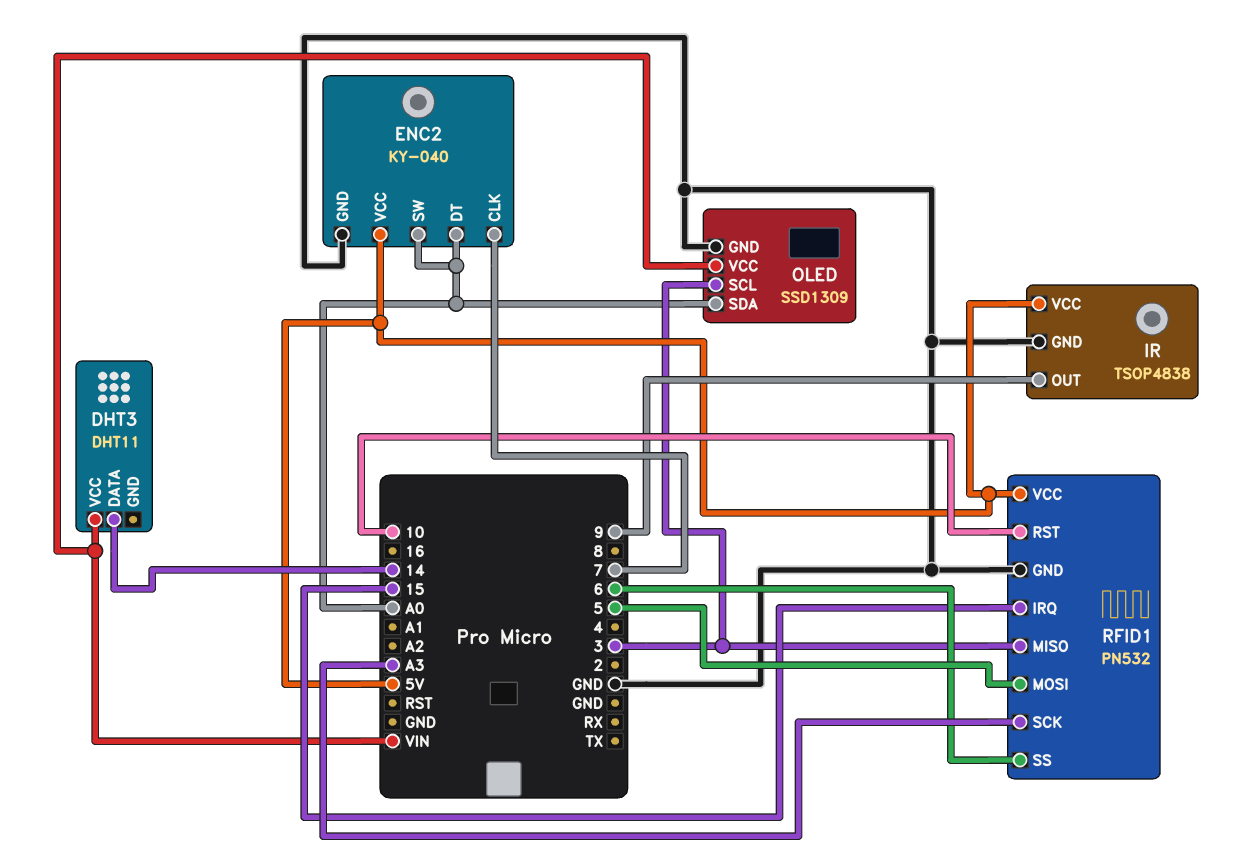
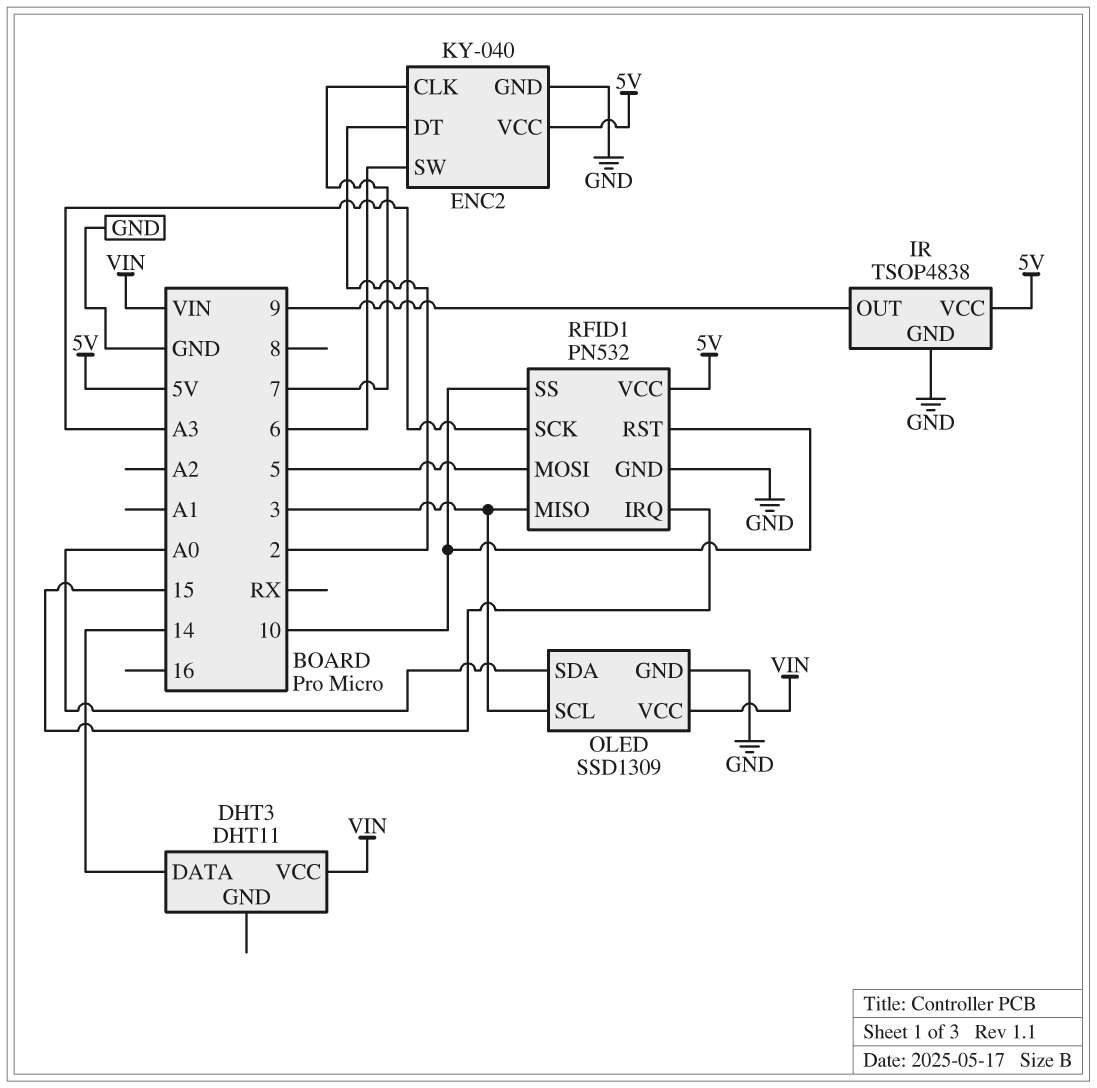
ENC2 pin DT: A0 -> 2
ENC2 pin SW: A0 -> 6
RFID1 pin SS: 6 -> 10

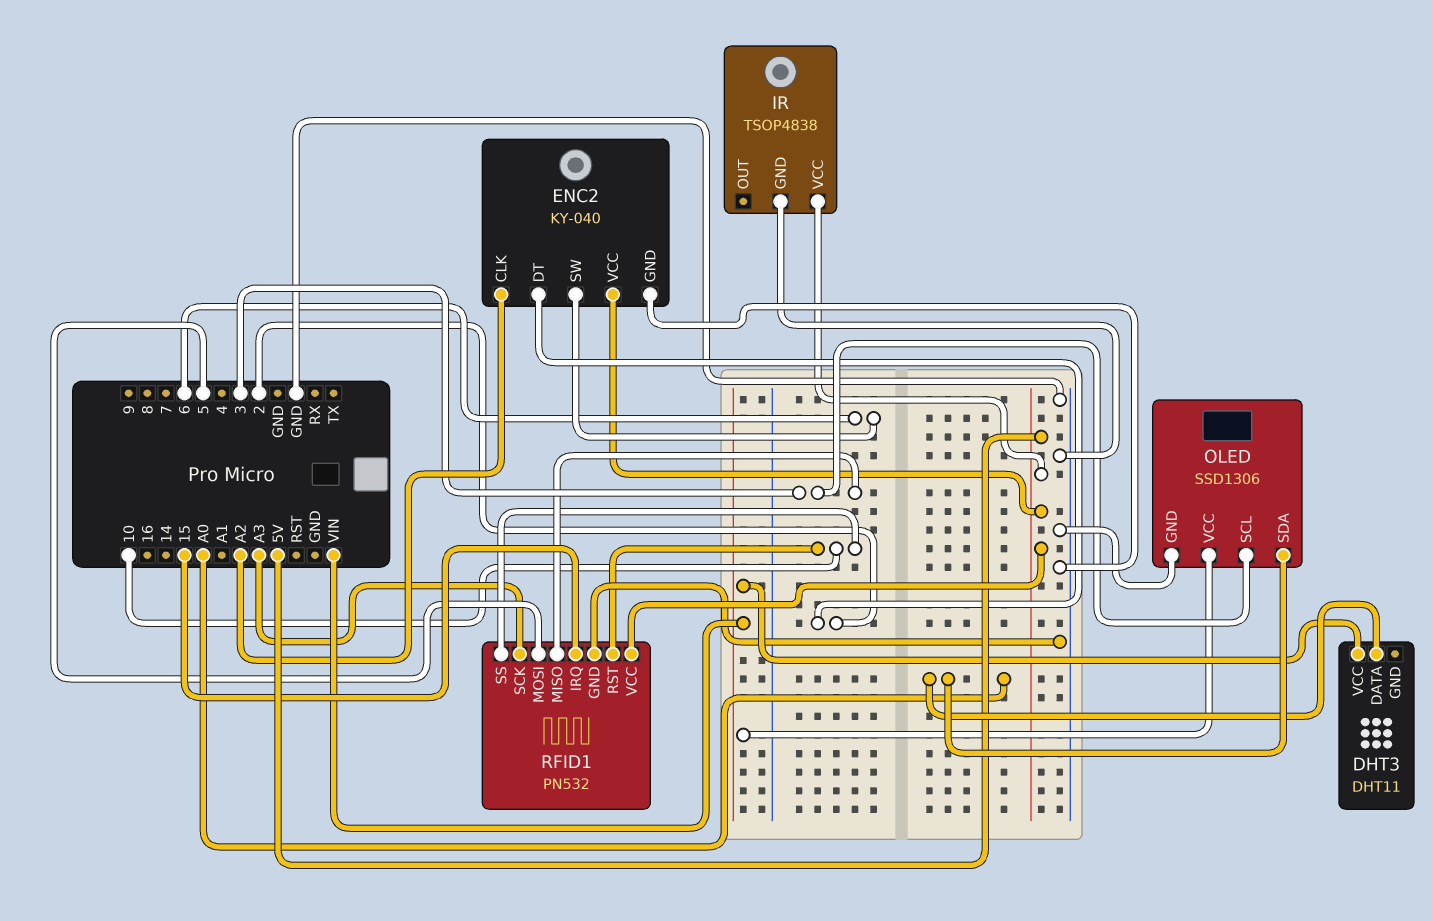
DHT3 pin DATA: 14 -> A0
ENC2 pin CLK: 7 -> A2
IR pin OUT: 9 -> none
OLED: SSD1309 -> SSD1306

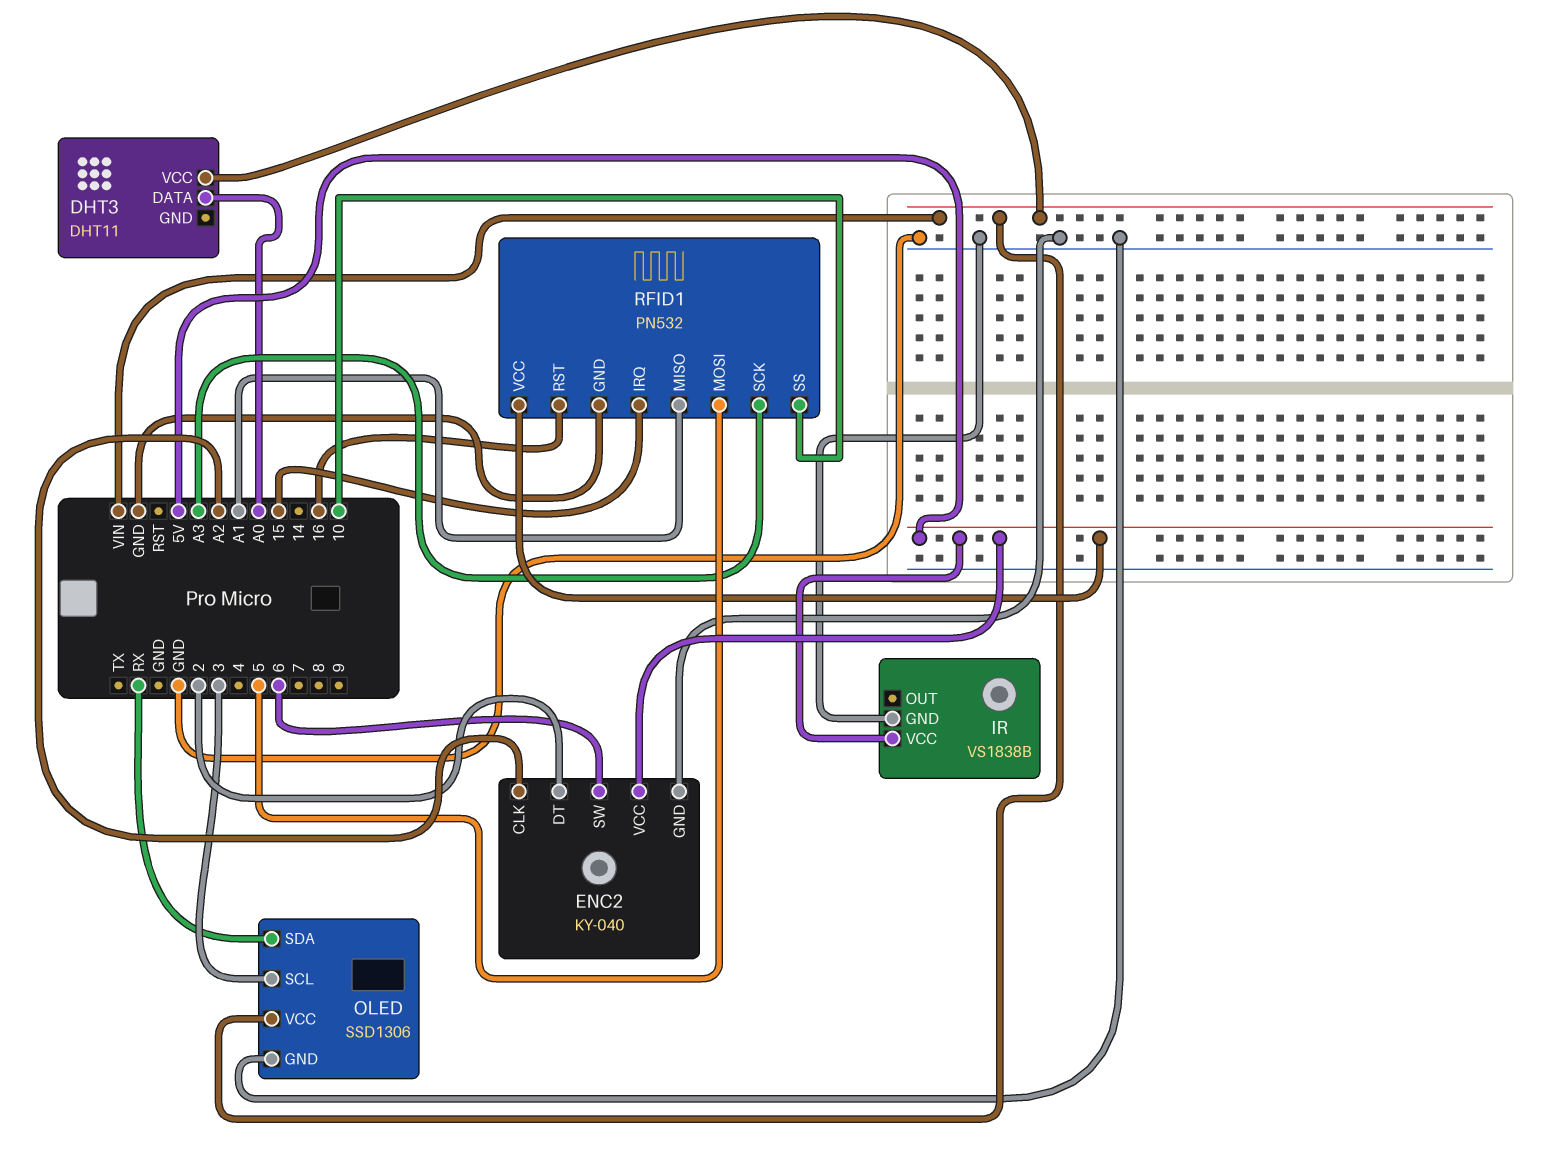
IR: TSOP4838 -> VS1838B
OLED pin SDA: A0 -> RX
RFID1 pin MISO: 3 -> A1
RFID1 pin RST: 10 -> 16

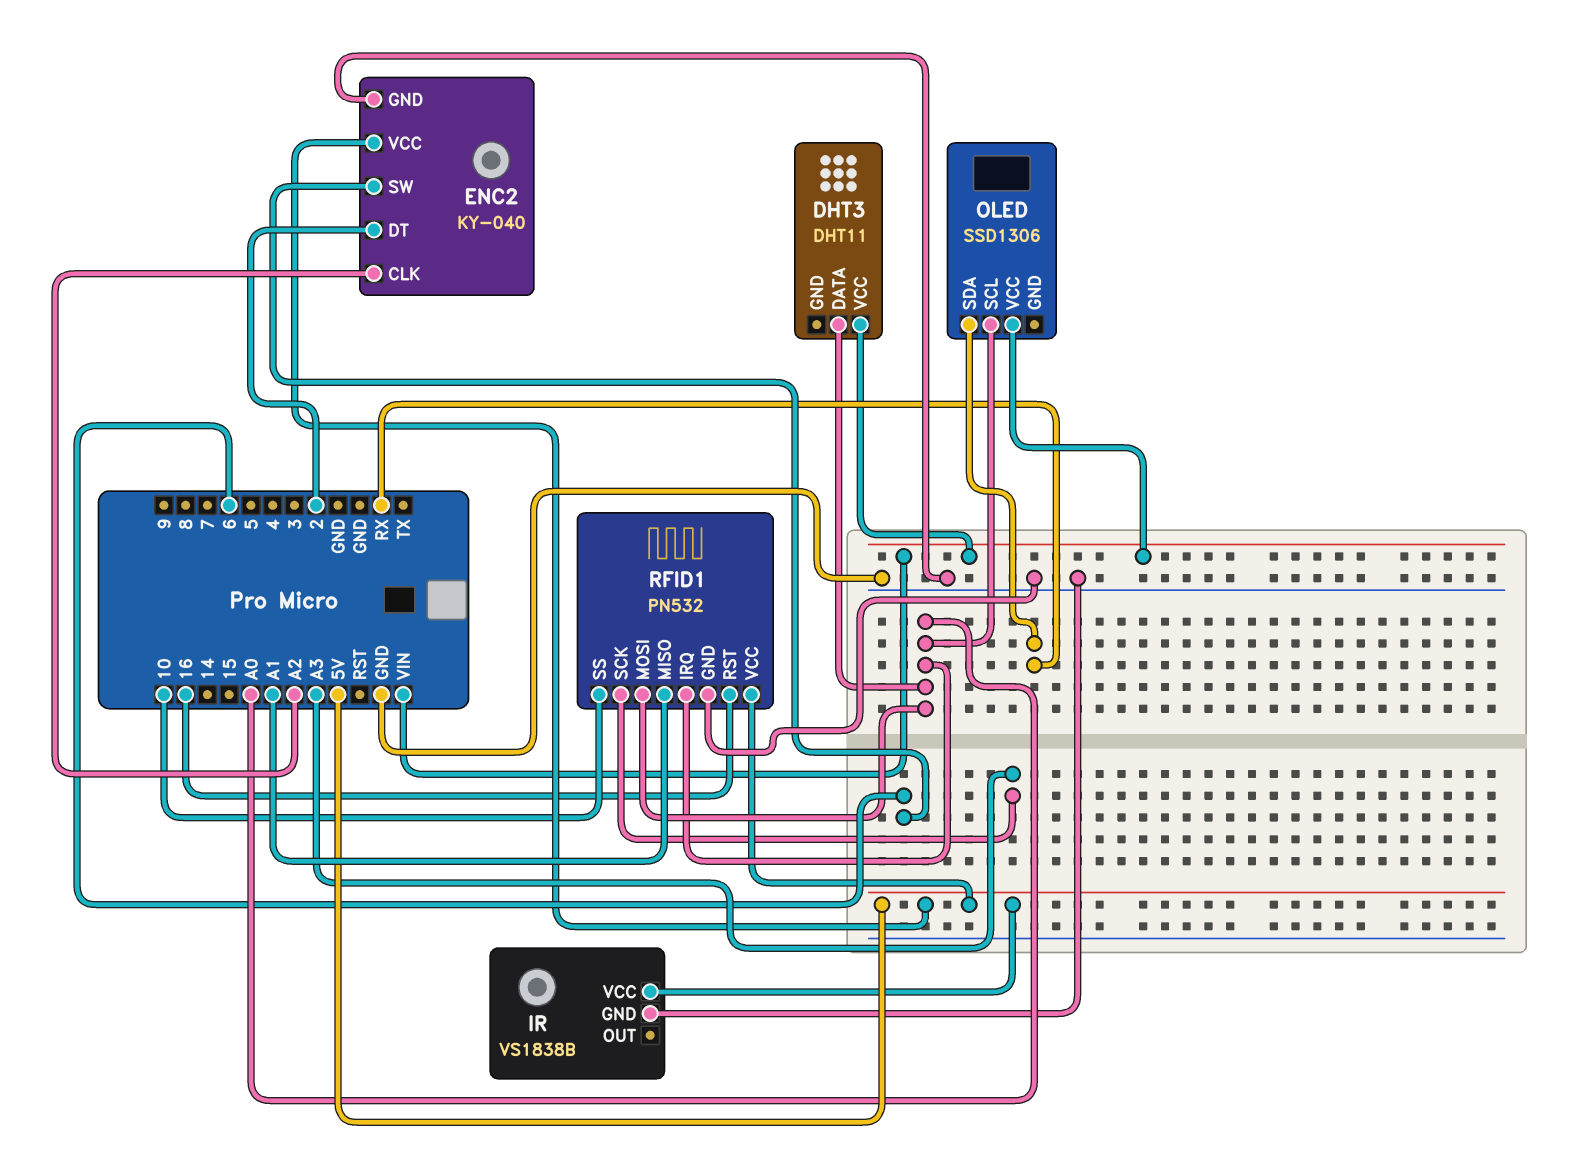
OLED pin GND: GND -> none
OLED pin SCL: 3 -> A0
RFID1 pin IRQ: 15 -> A0
RFID1 pin MOSI: 5 -> A0

